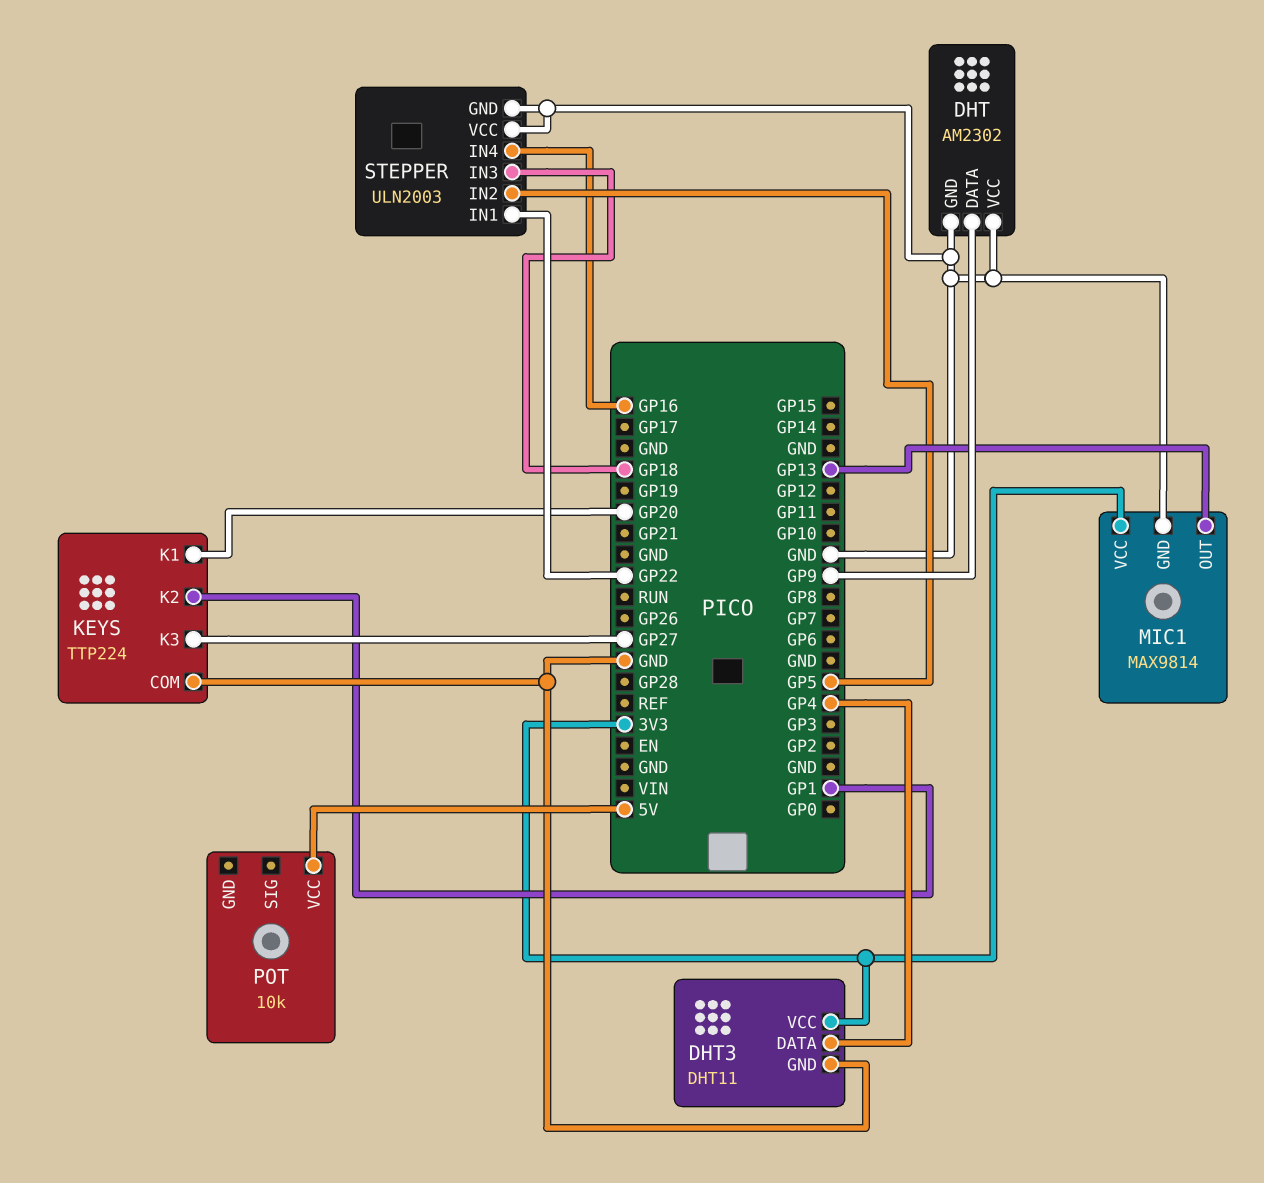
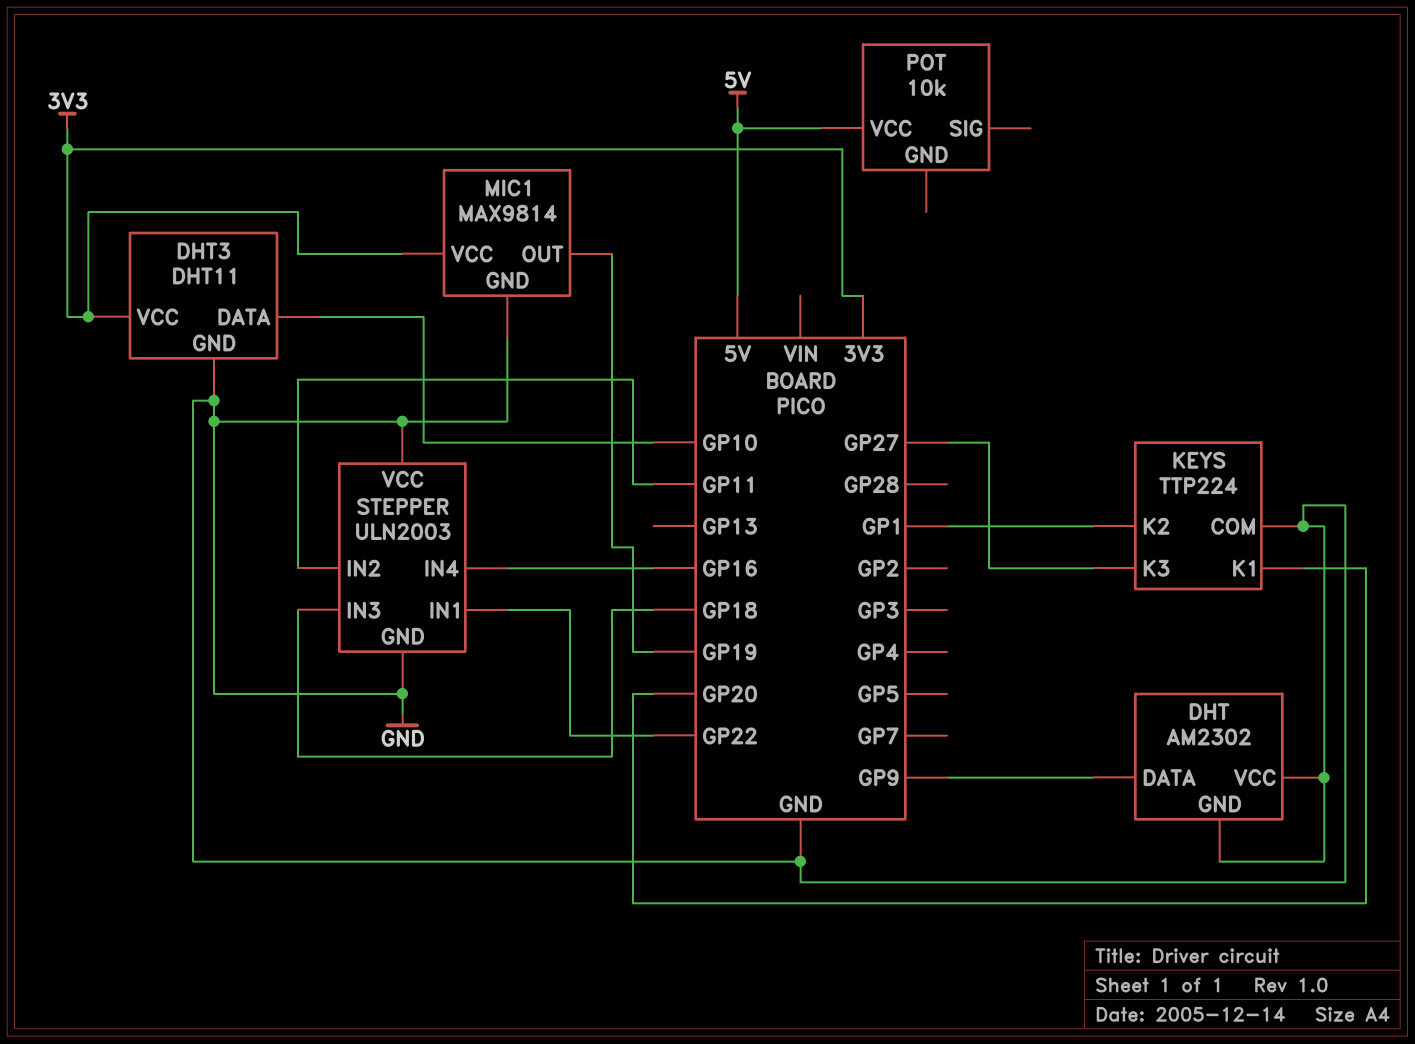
DHT3 pin DATA: GP4 -> GP10
MIC1 pin OUT: GP13 -> GP19
STEPPER pin IN2: GP5 -> GP11

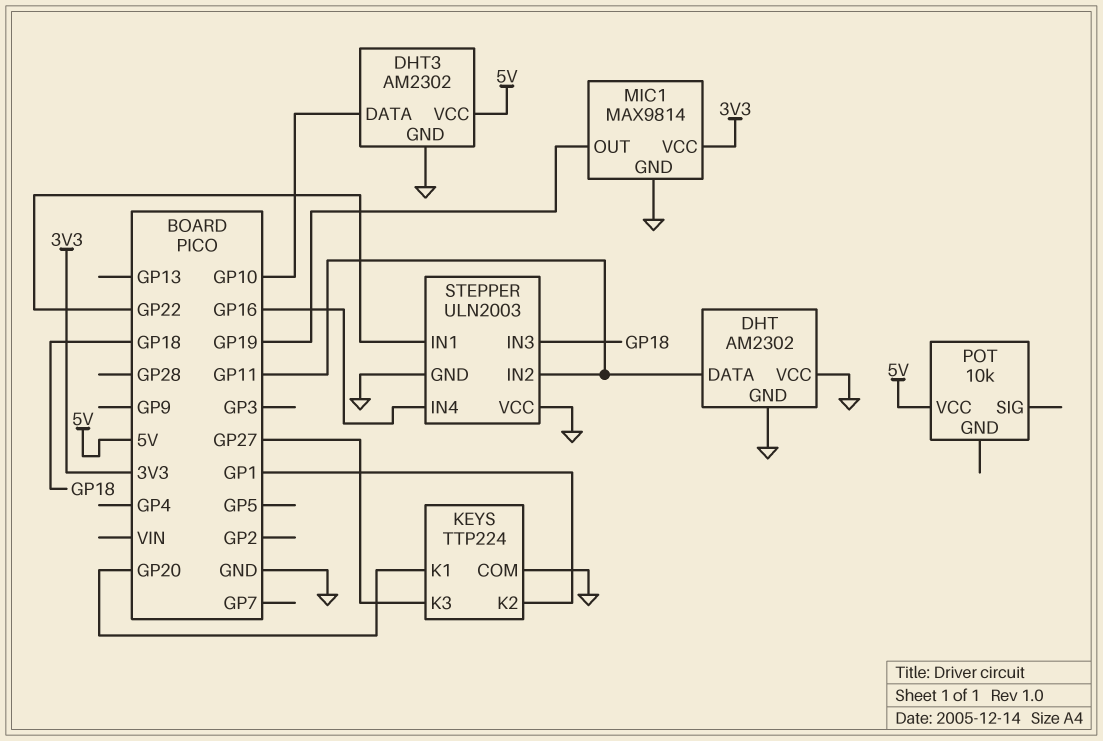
DHT pin DATA: GP9 -> GP11
DHT3: DHT11 -> AM2302
DHT3 pin VCC: 3V3 -> 5V

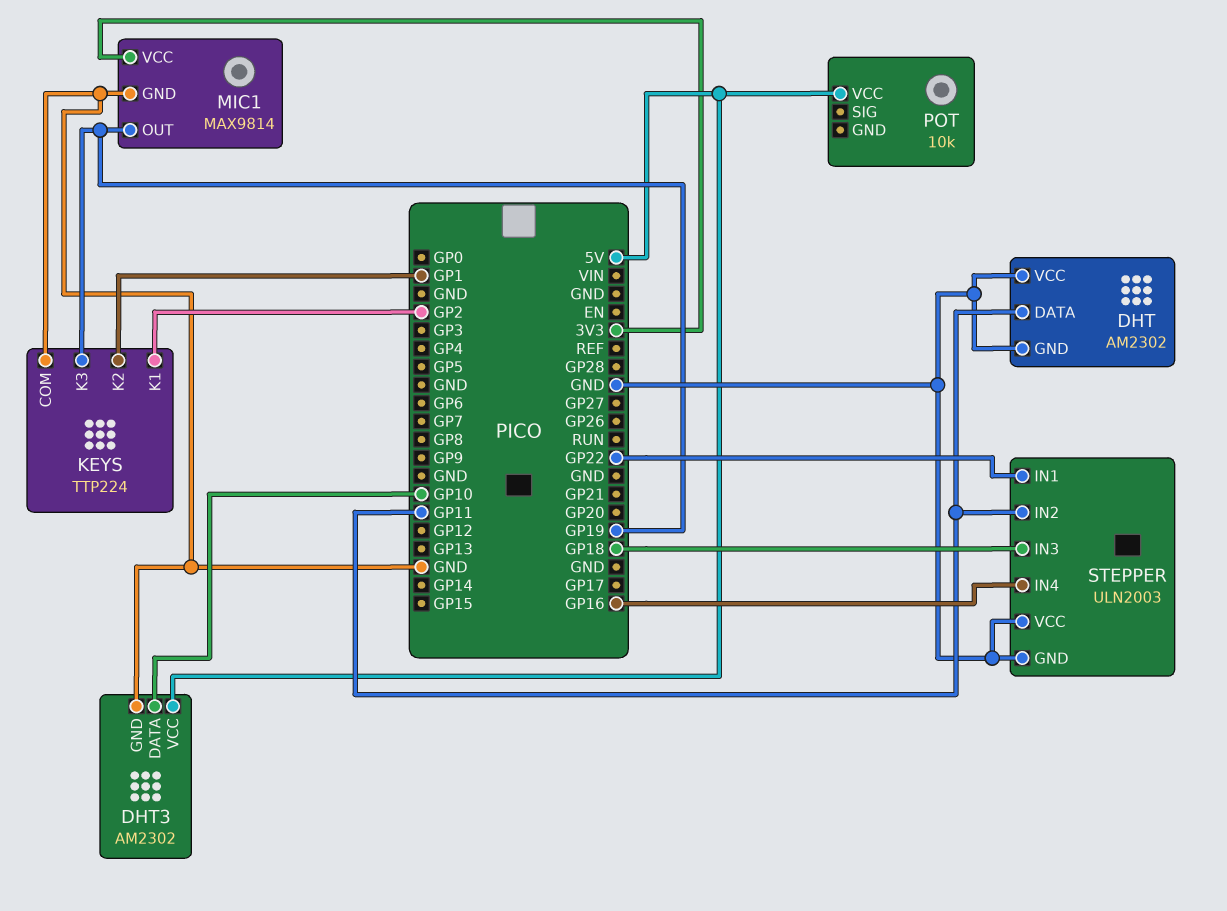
KEYS pin K1: GP20 -> GP2
KEYS pin K3: GP27 -> GP19

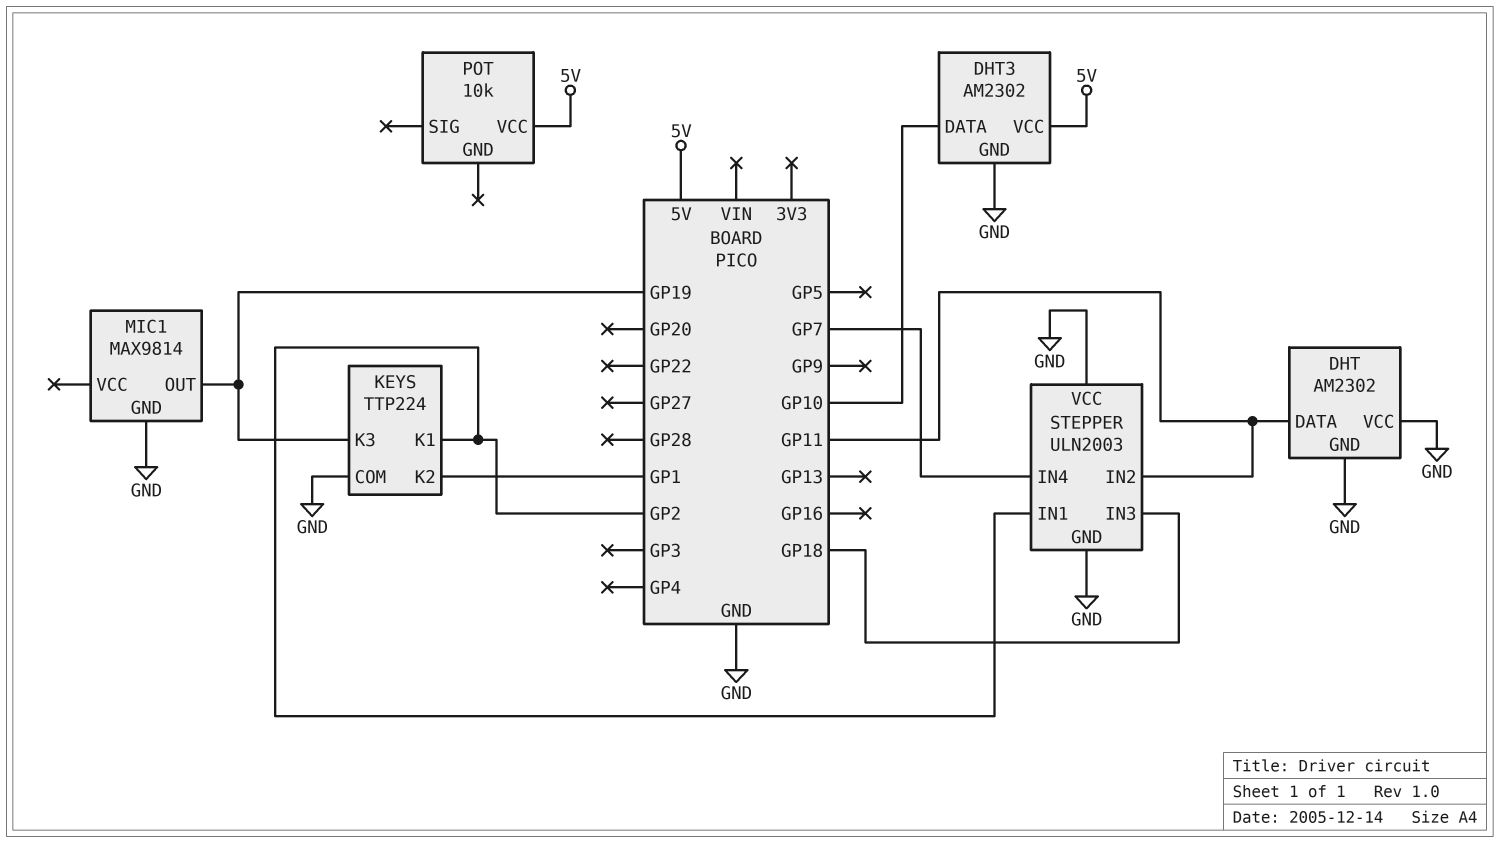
MIC1 pin VCC: 3V3 -> none
STEPPER pin IN1: GP22 -> GP2
STEPPER pin IN4: GP16 -> GP7

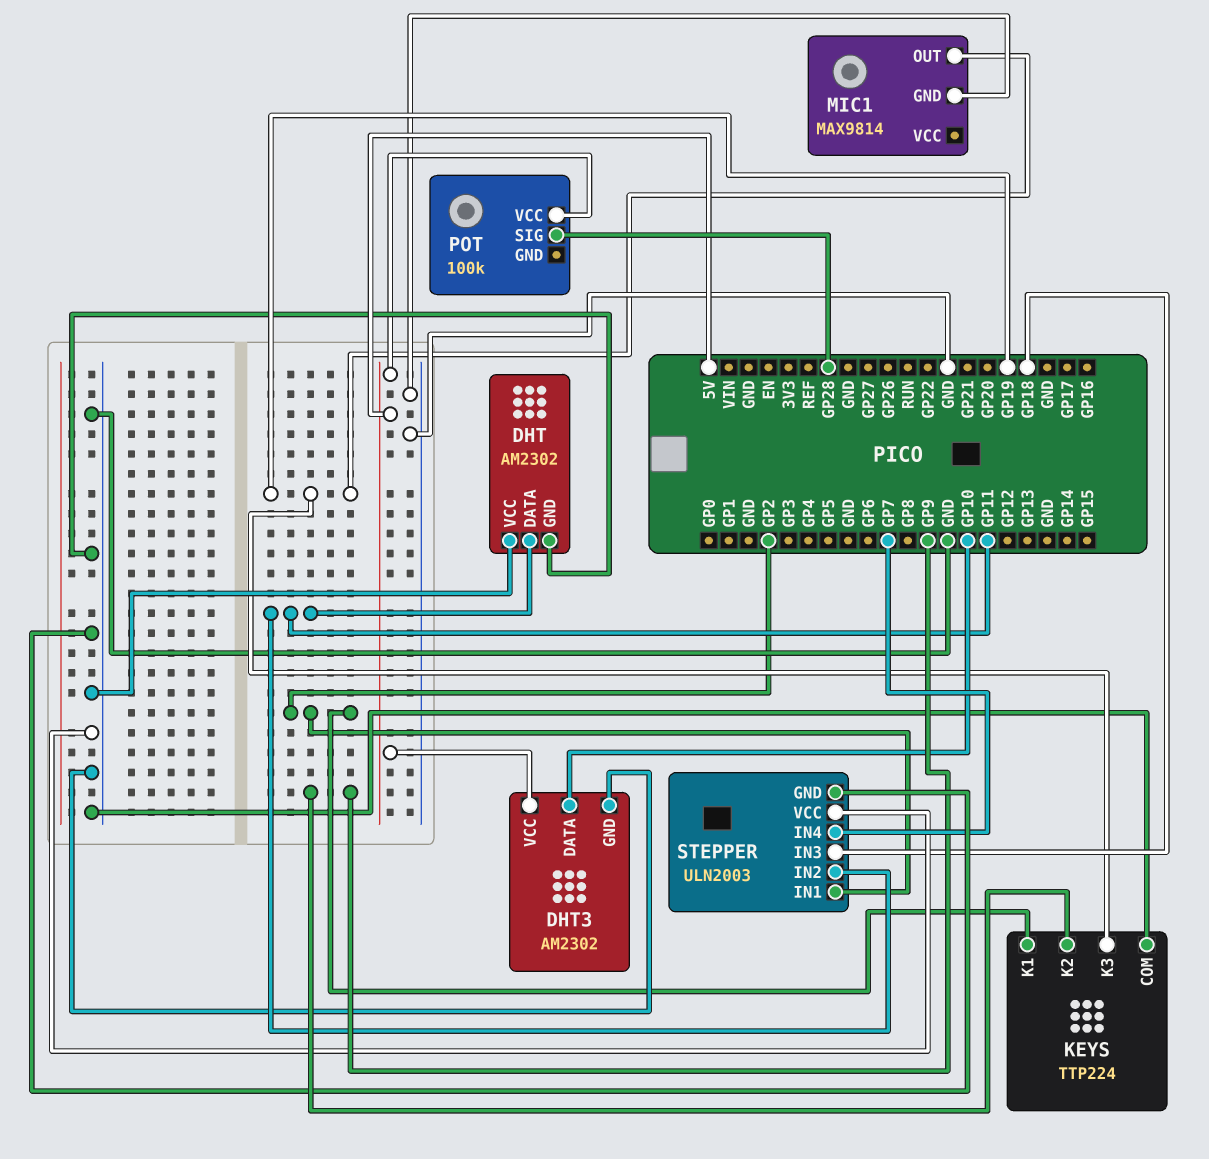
KEYS pin K2: GP1 -> GP9
POT: 10k -> 100k
POT pin SIG: none -> GP28

